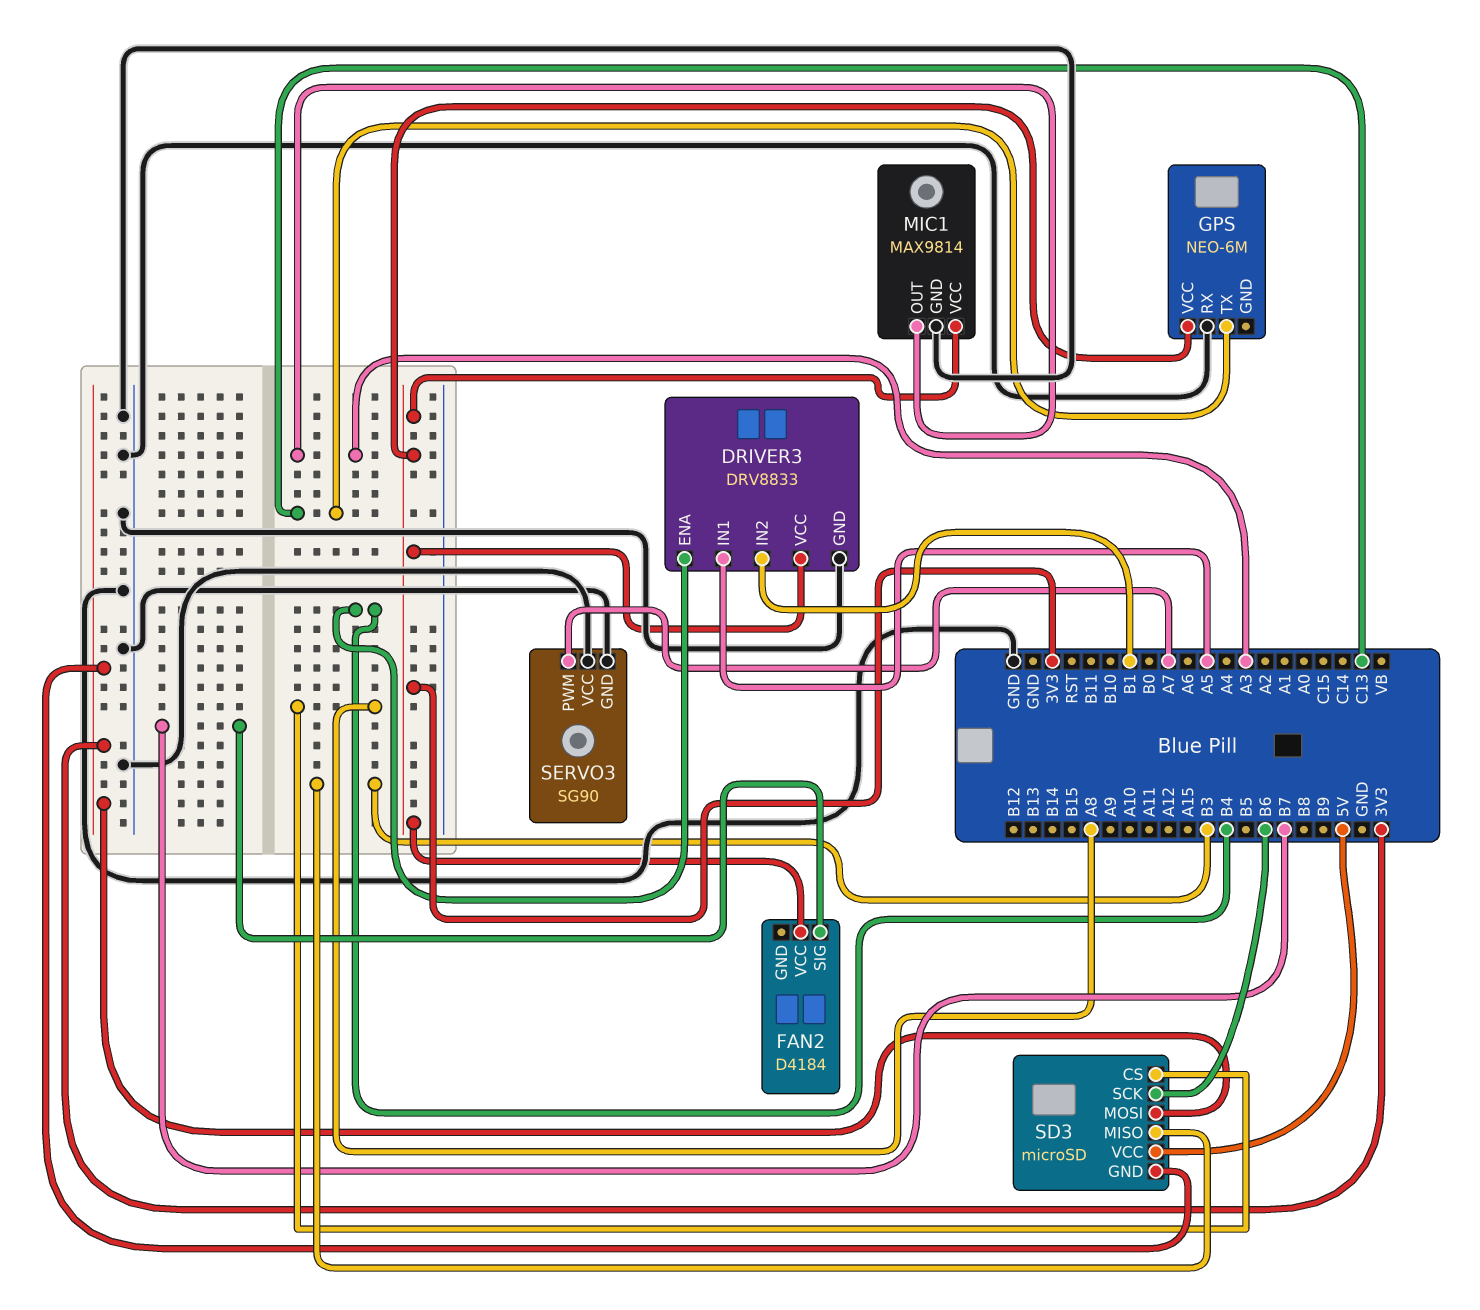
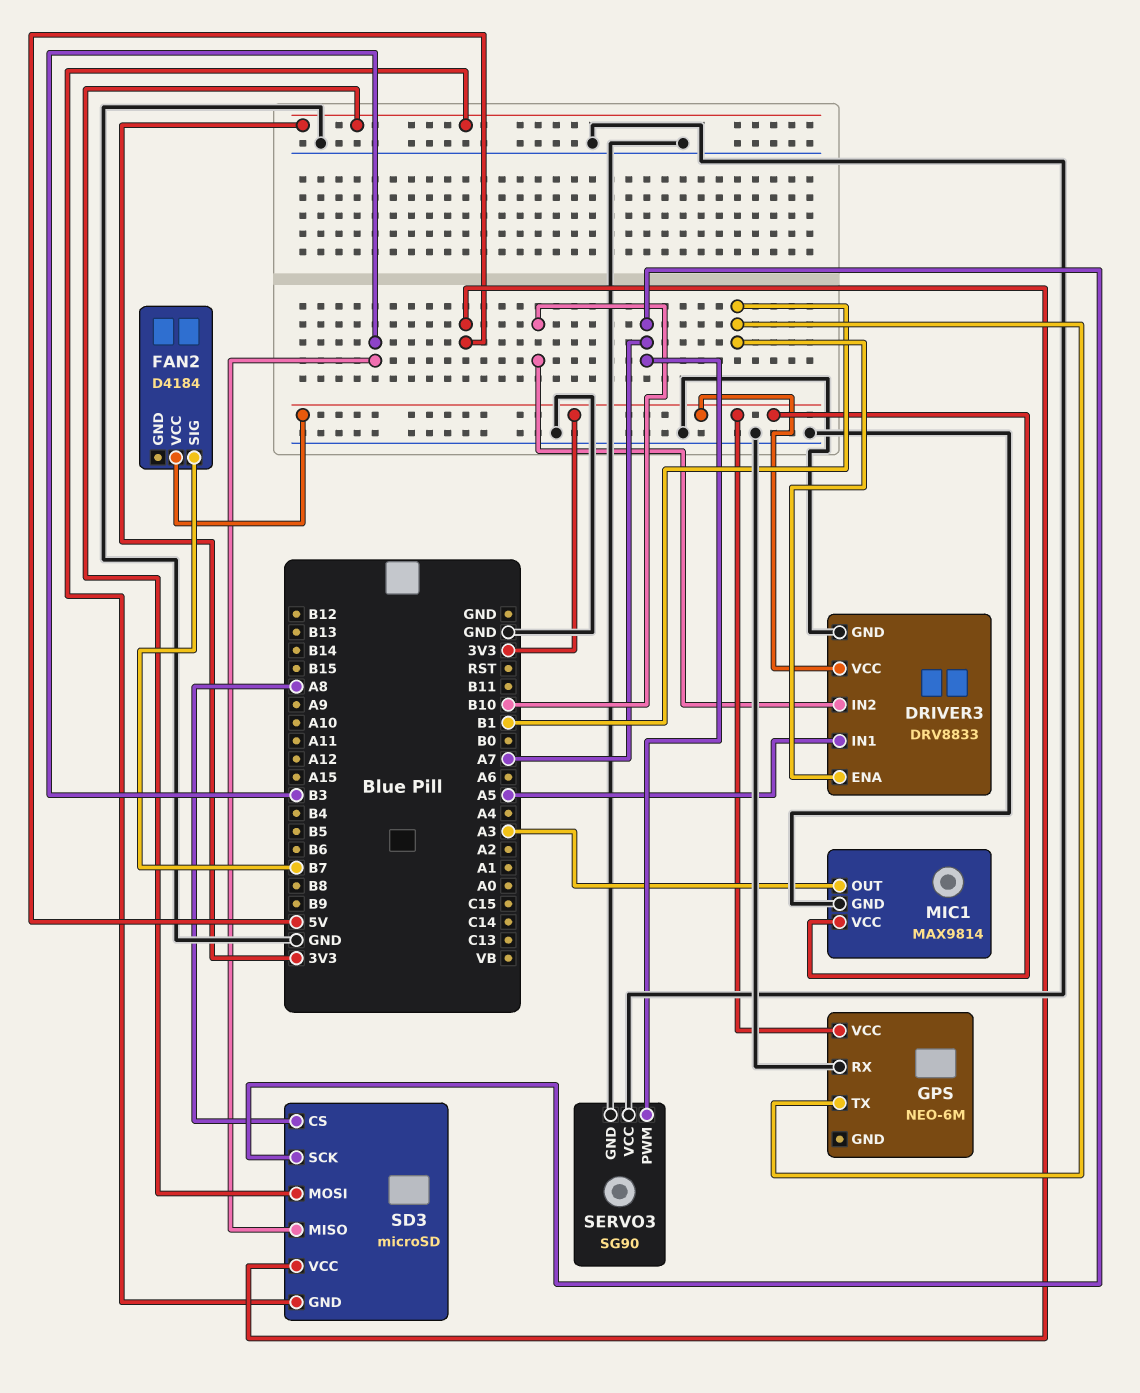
DRIVER3 pin ENA: B4 -> B1
DRIVER3 pin IN2: B1 -> B10
GPS pin TX: C13 -> B1
SD3 pin SCK: B6 -> A7

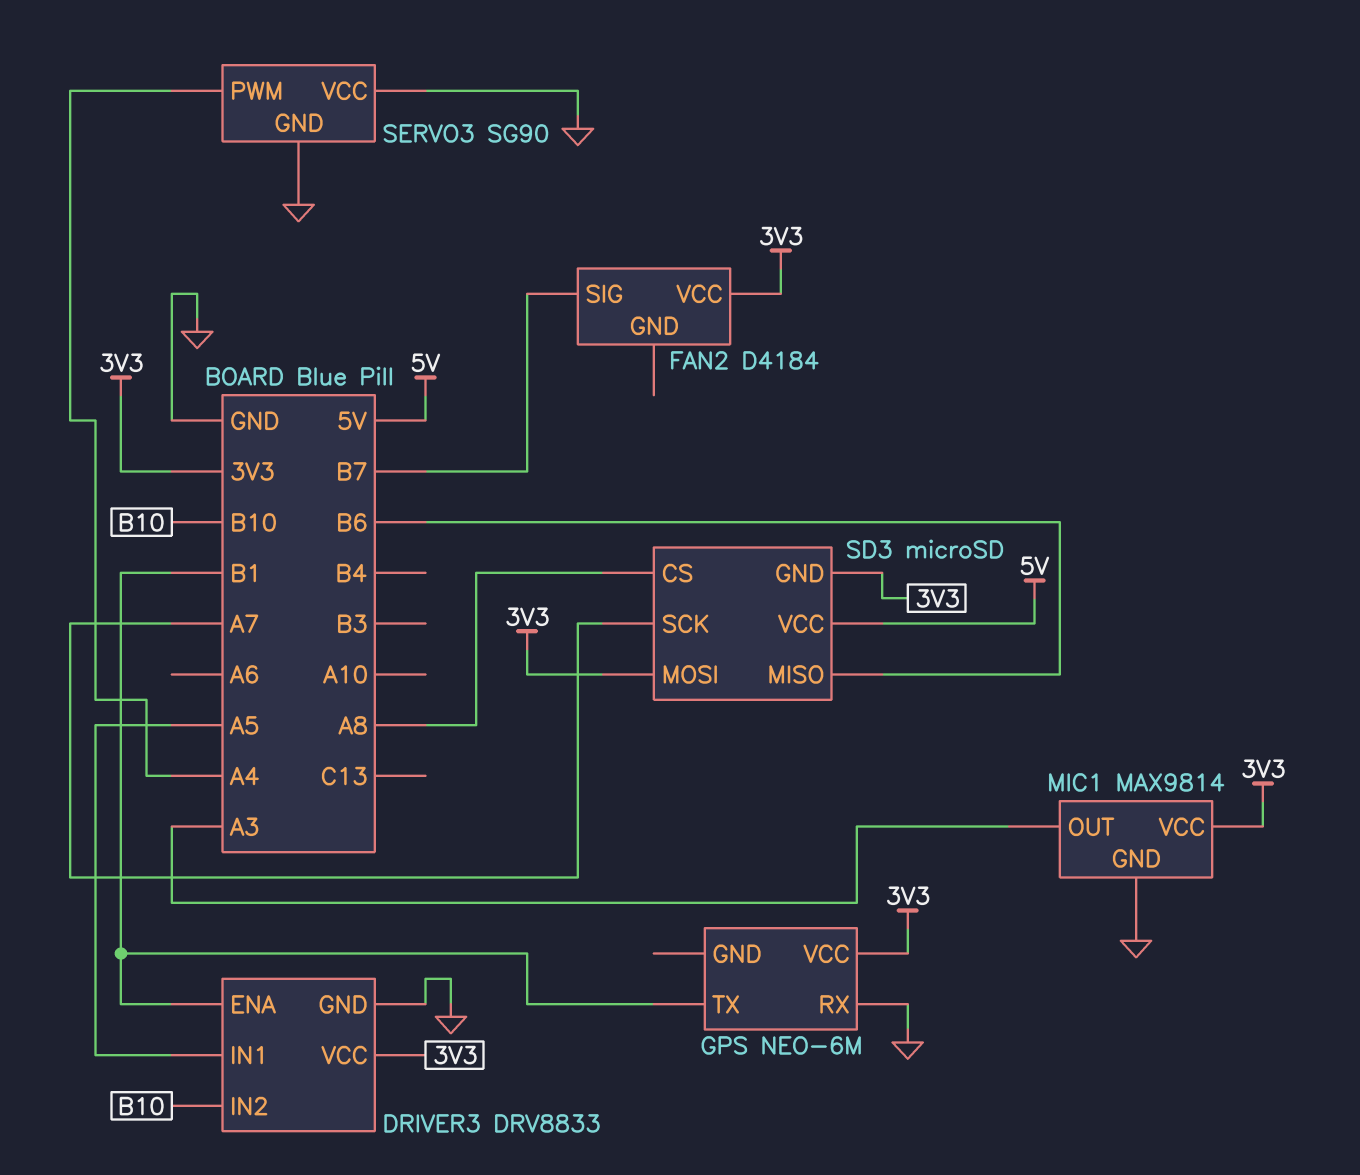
SD3 pin MISO: B3 -> B6
SERVO3 pin PWM: A7 -> A4

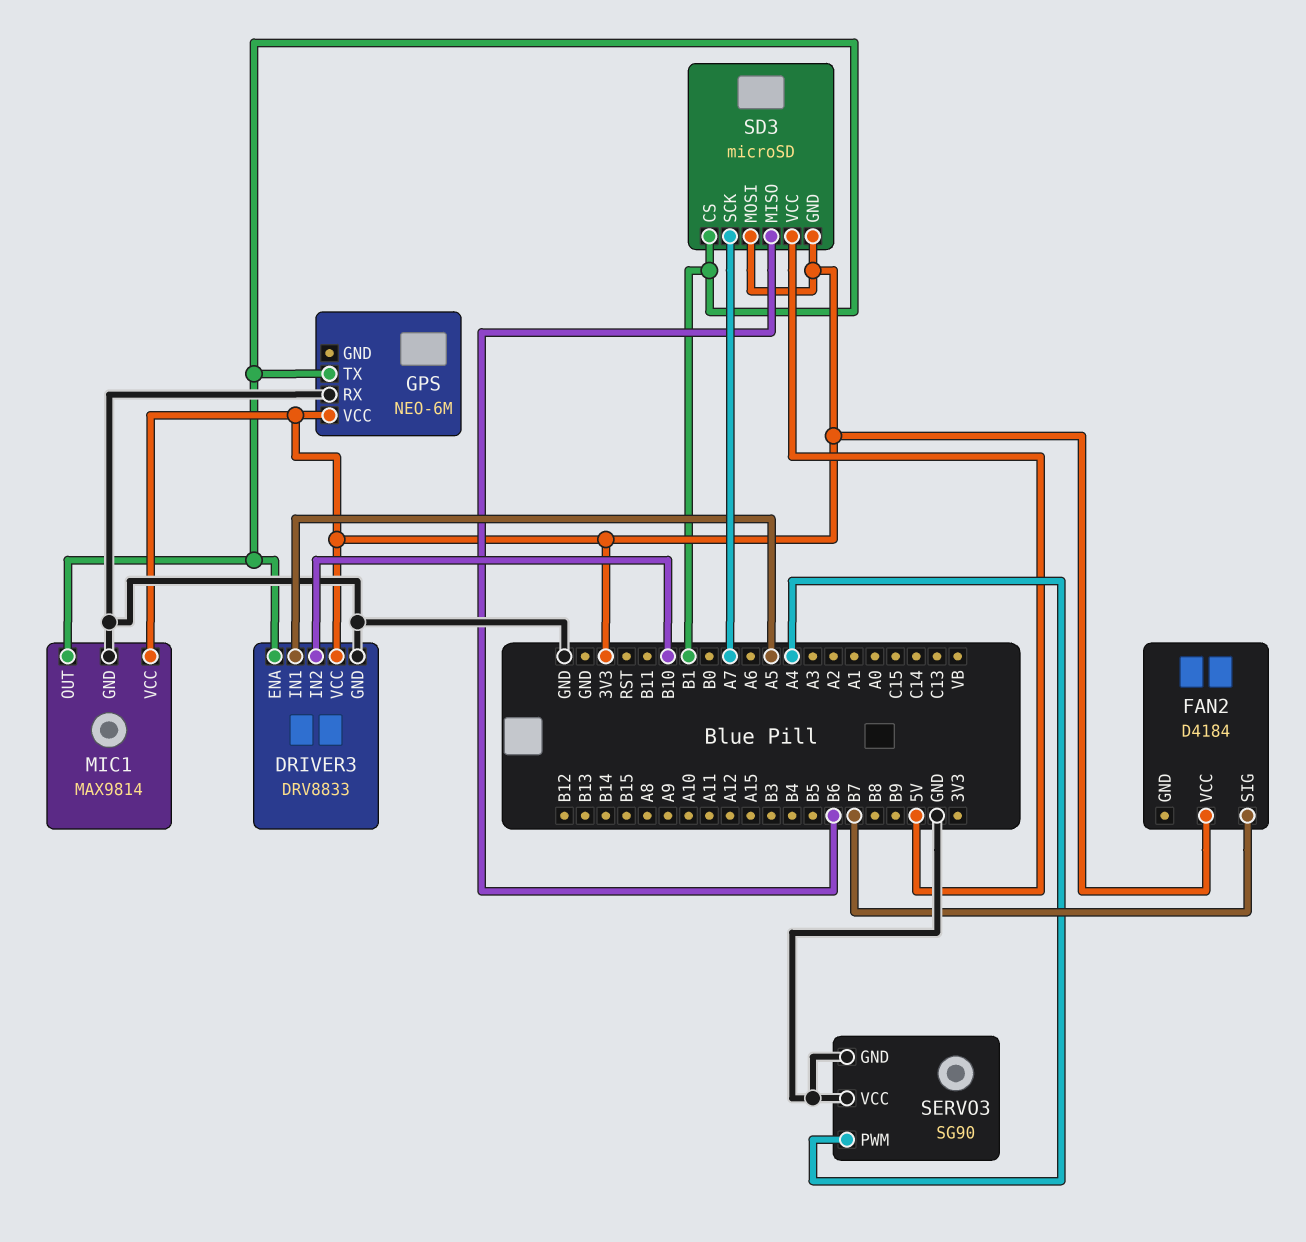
MIC1 pin OUT: A3 -> B1
SD3 pin CS: A8 -> B1

